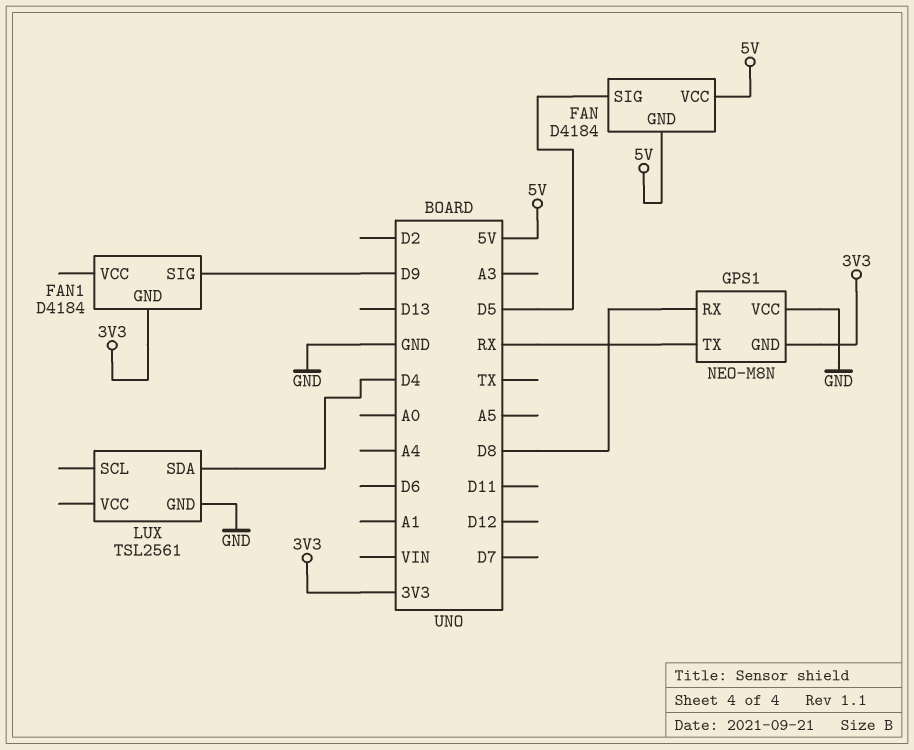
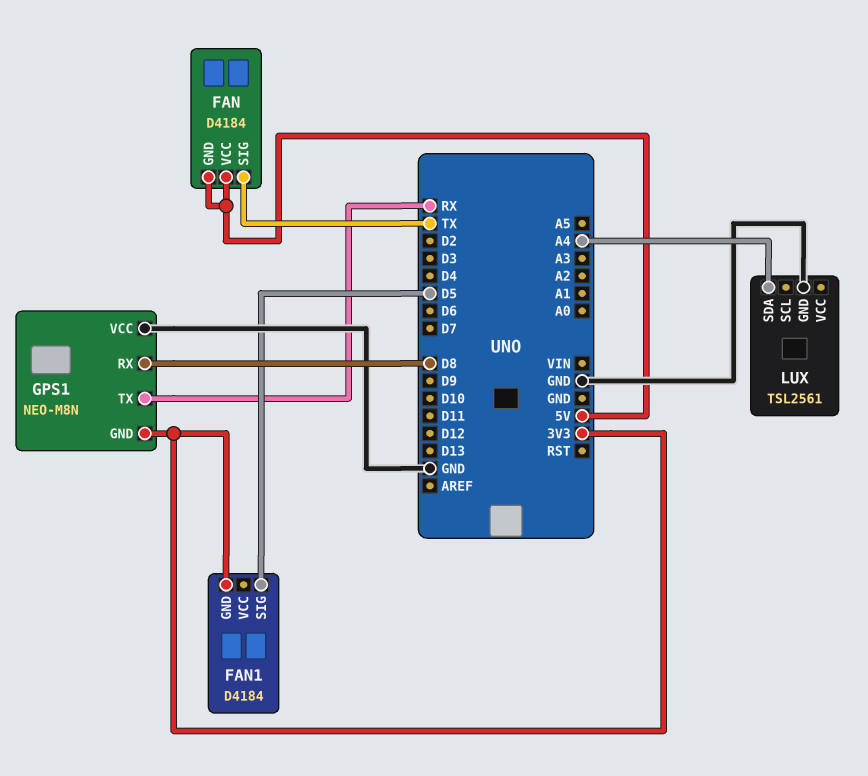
FAN pin SIG: D5 -> TX
FAN1 pin SIG: D9 -> D5
LUX pin SDA: D4 -> A4

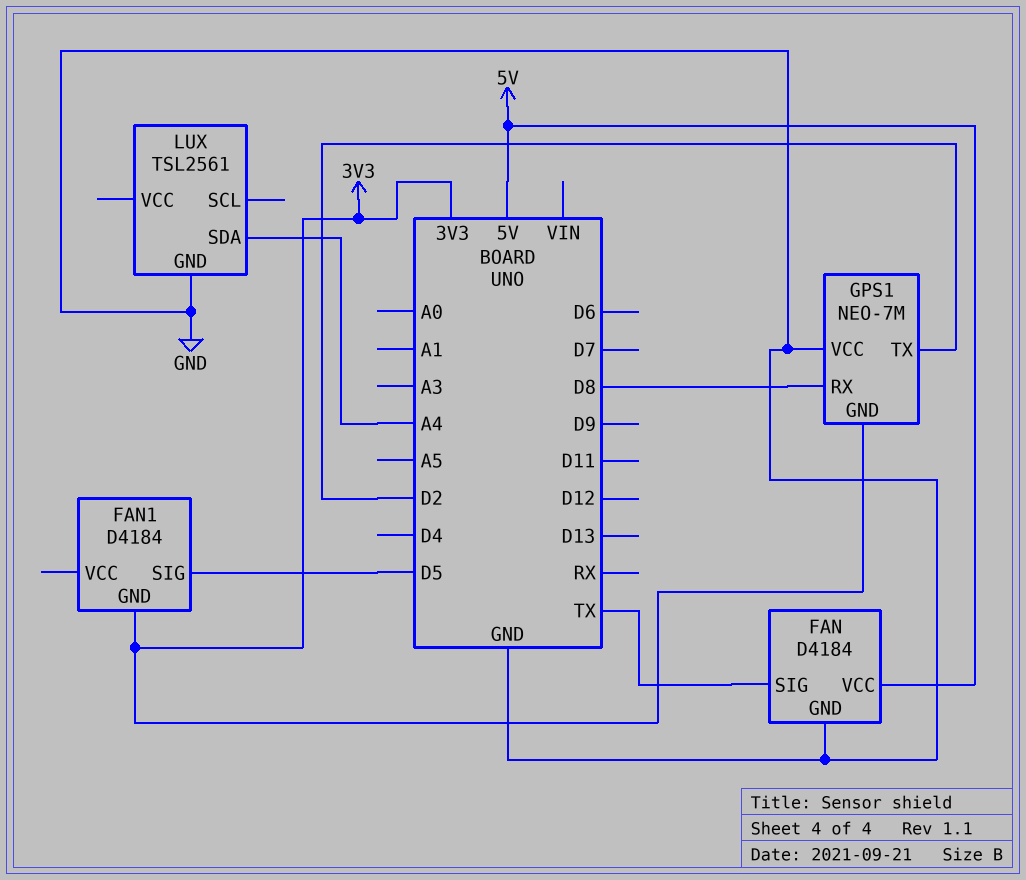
FAN pin GND: 5V -> GND
GPS1: NEO-M8N -> NEO-7M
GPS1 pin TX: RX -> D2

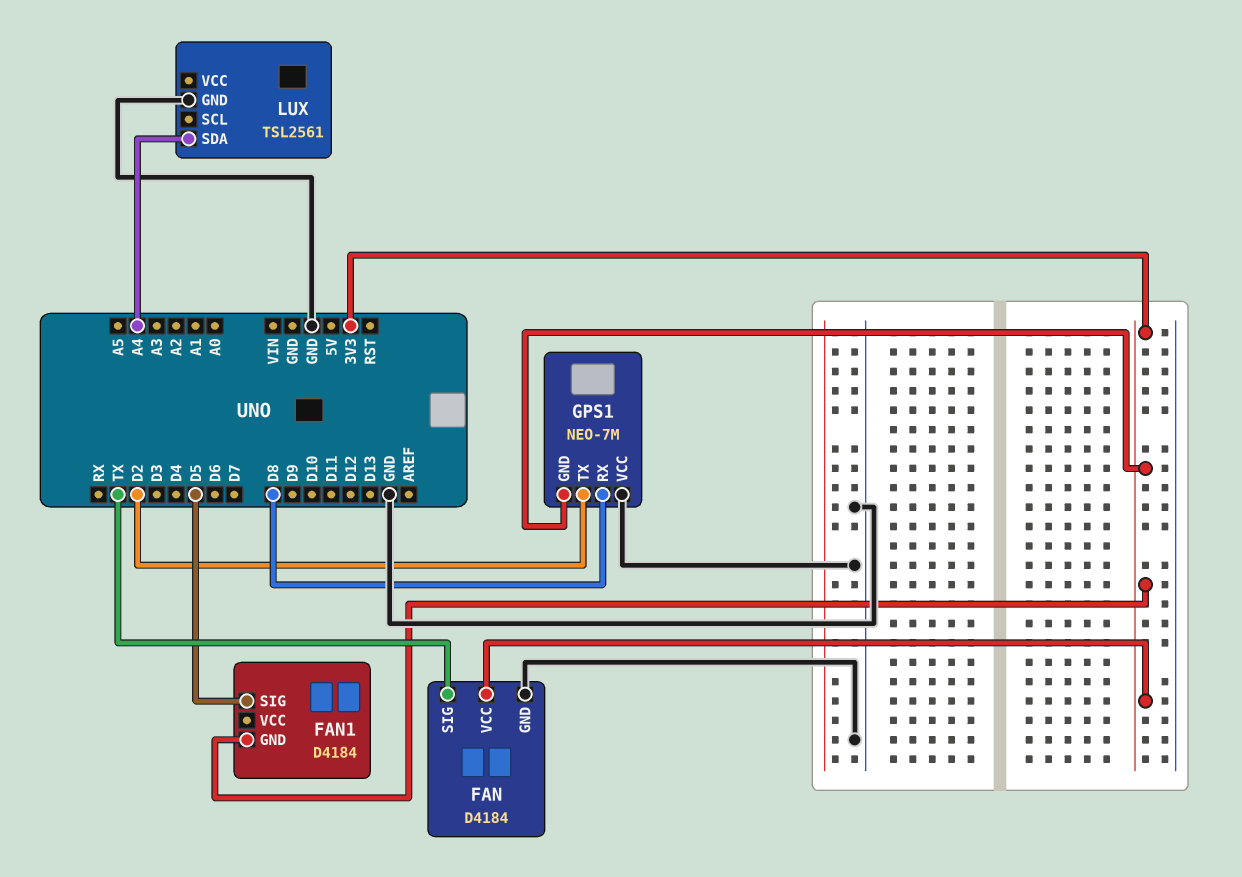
FAN pin VCC: 5V -> 3V3

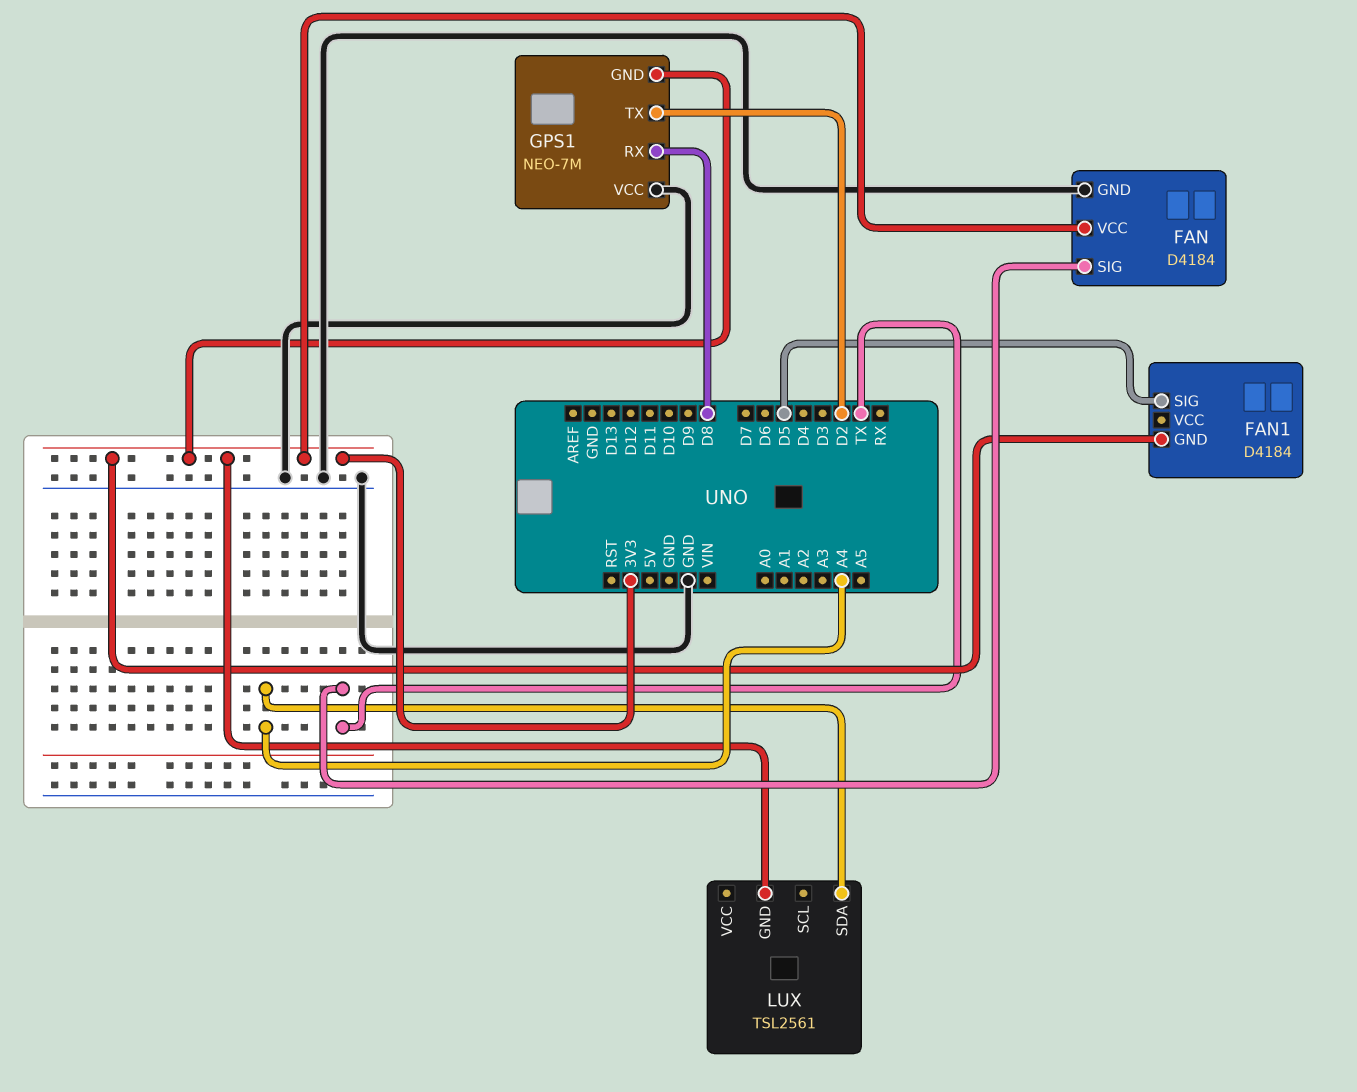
LUX pin GND: GND -> 3V3

